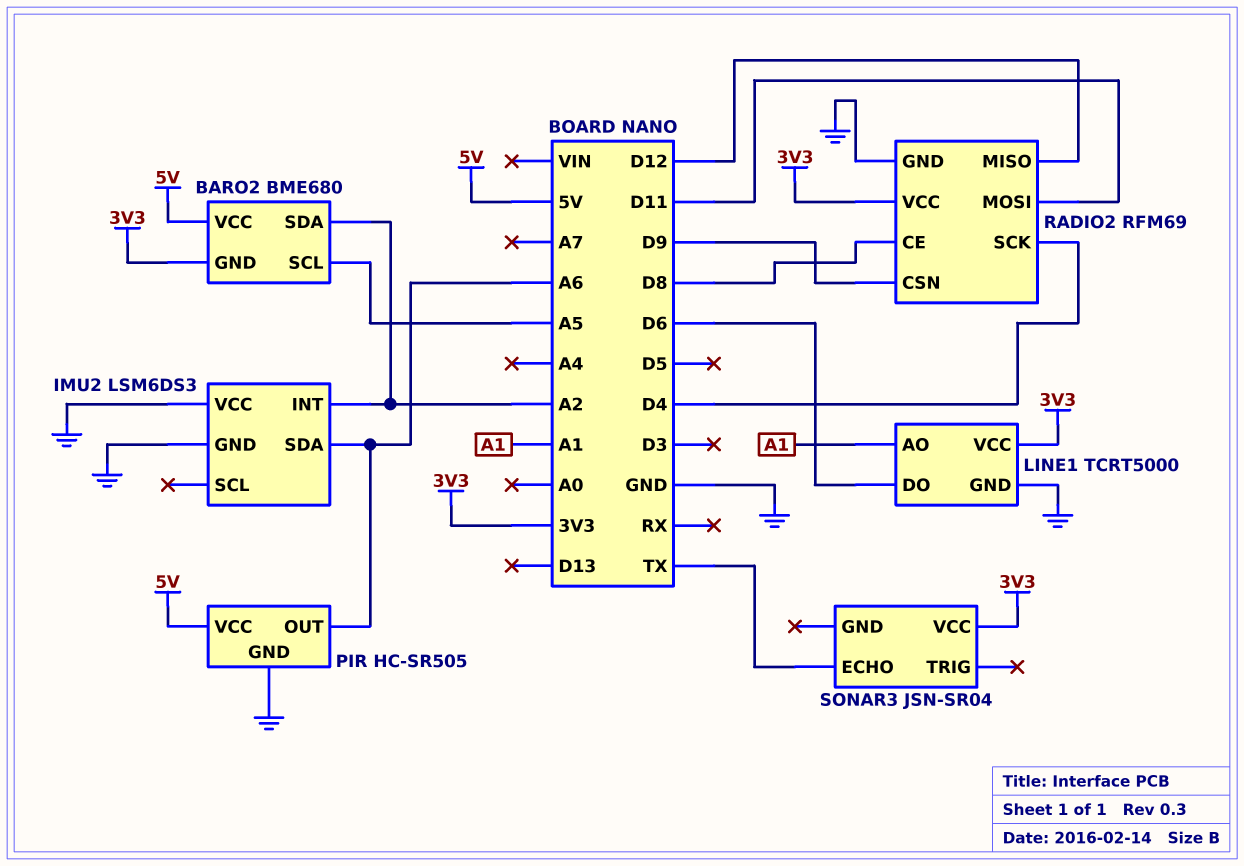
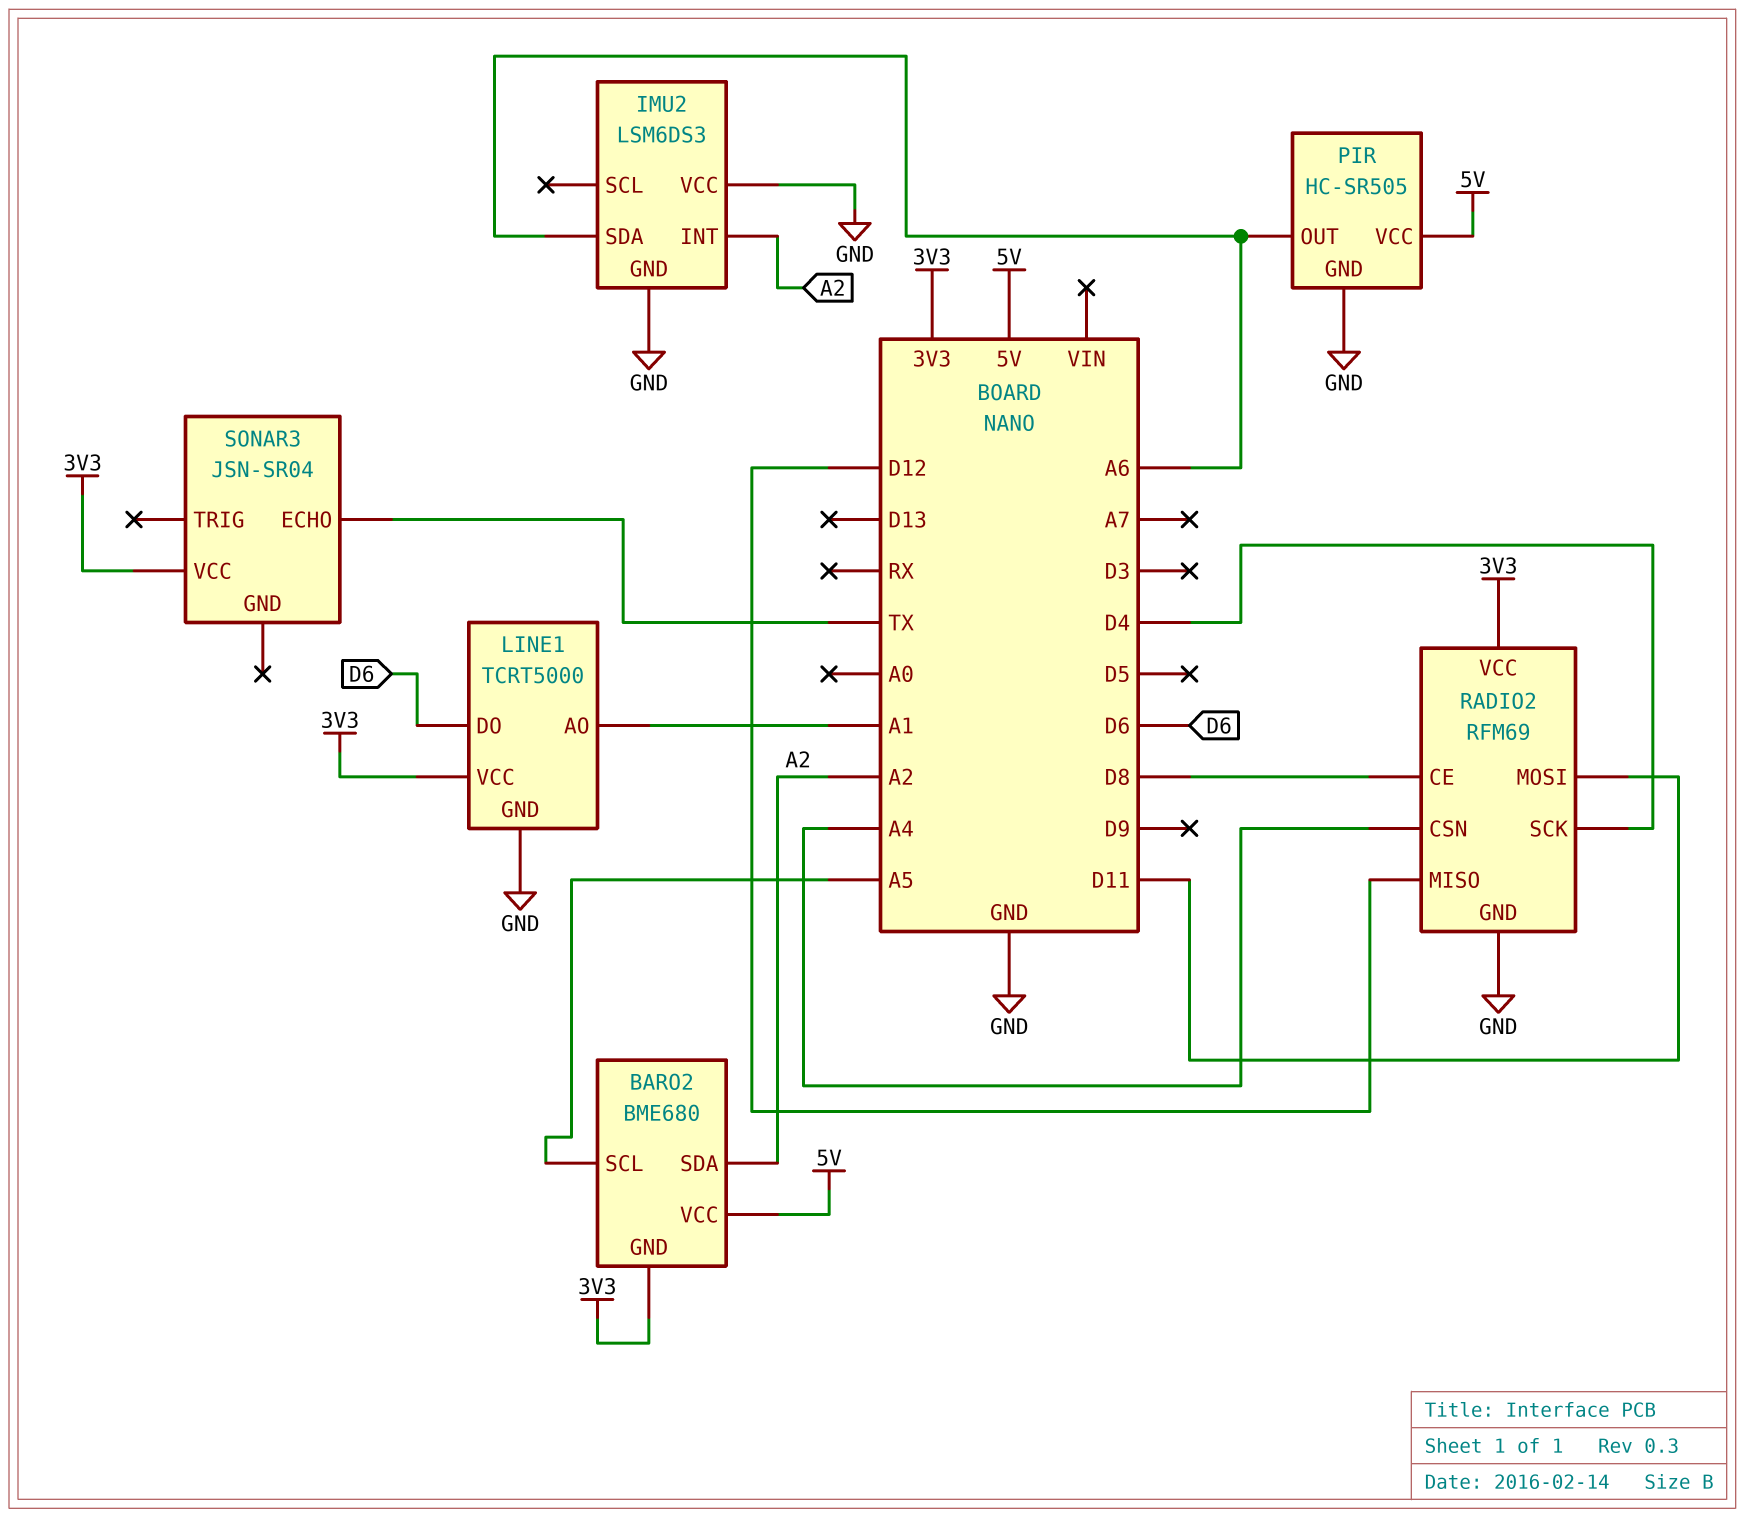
RADIO2 pin CSN: D9 -> A4

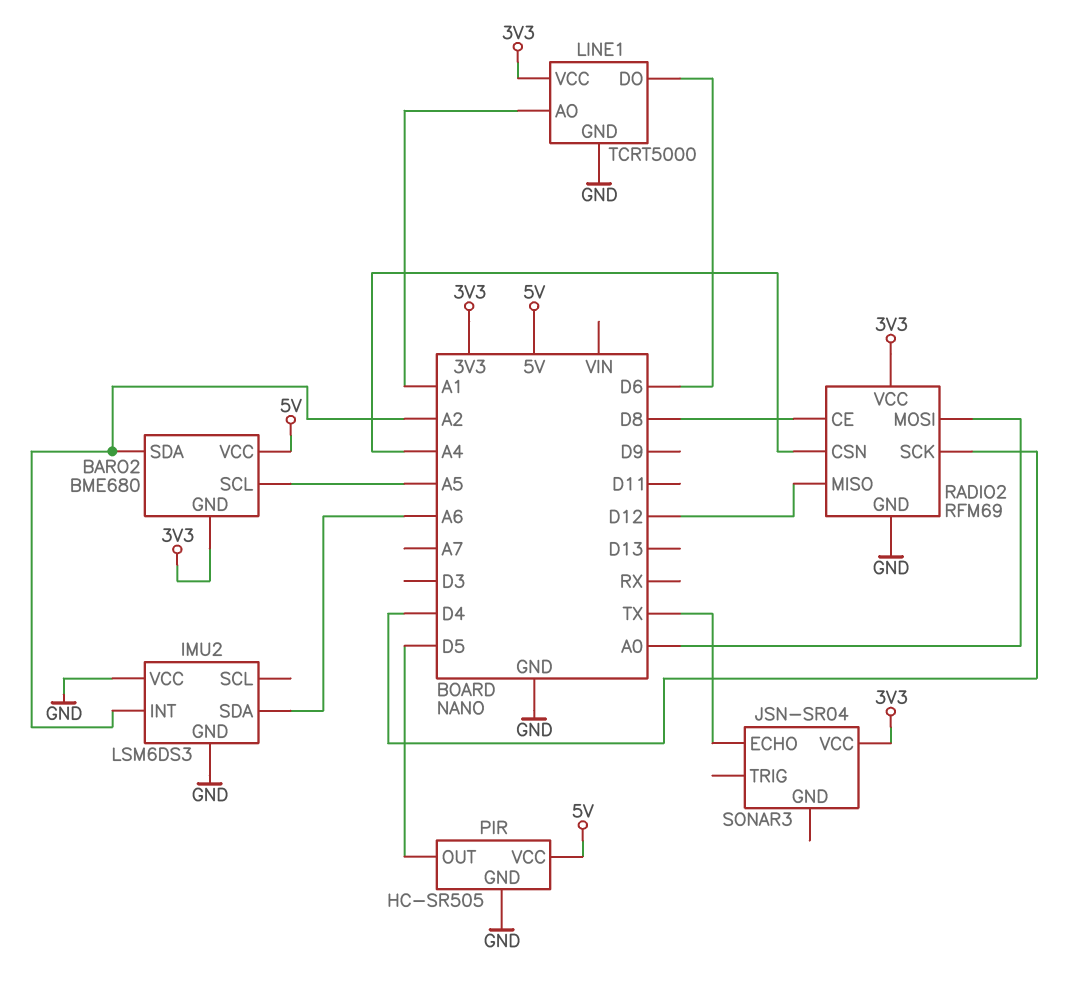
PIR pin OUT: A6 -> D5
RADIO2 pin MOSI: D11 -> A0

